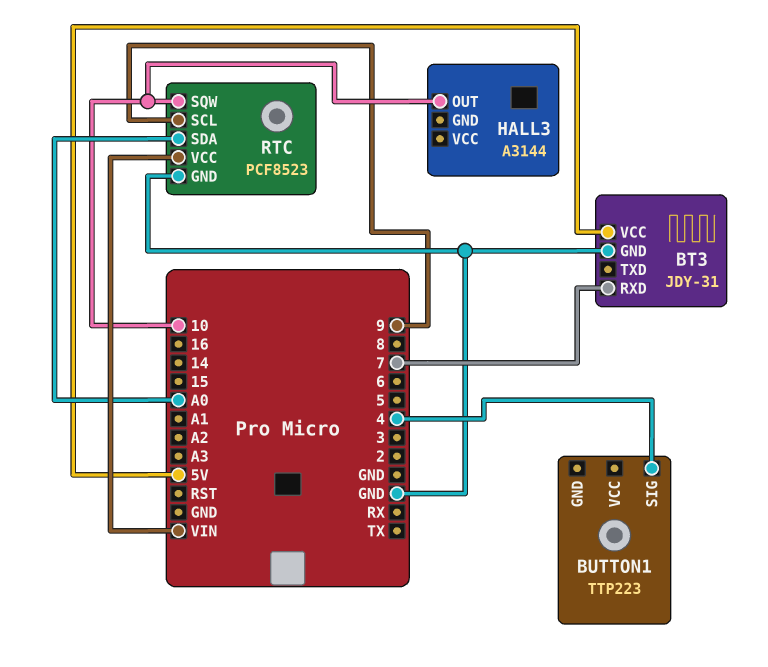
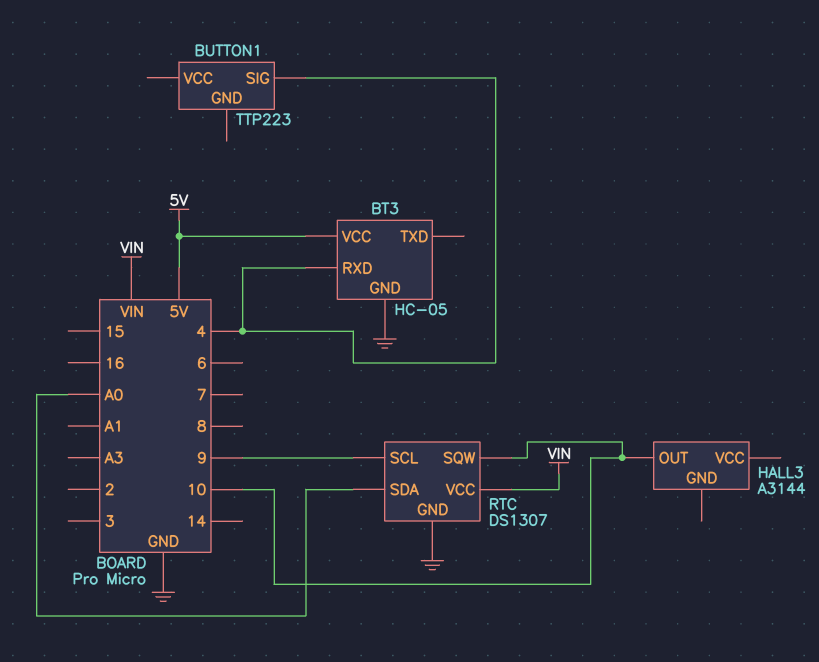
BT3: JDY-31 -> HC-05
BT3 pin RXD: 7 -> 4
RTC: PCF8523 -> DS1307

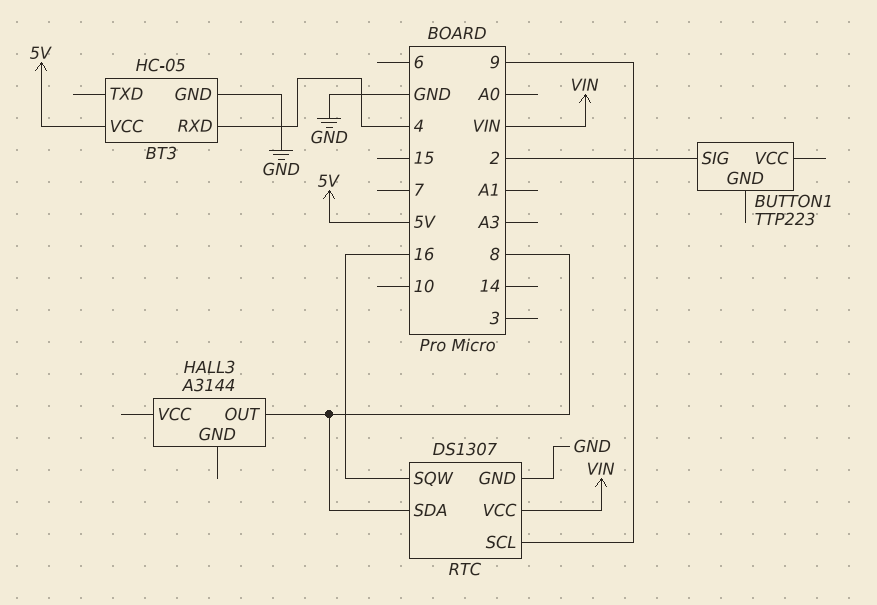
BUTTON1 pin SIG: 4 -> 2
HALL3 pin OUT: 10 -> 8
RTC pin SDA: A0 -> 8
RTC pin SQW: 10 -> 16

